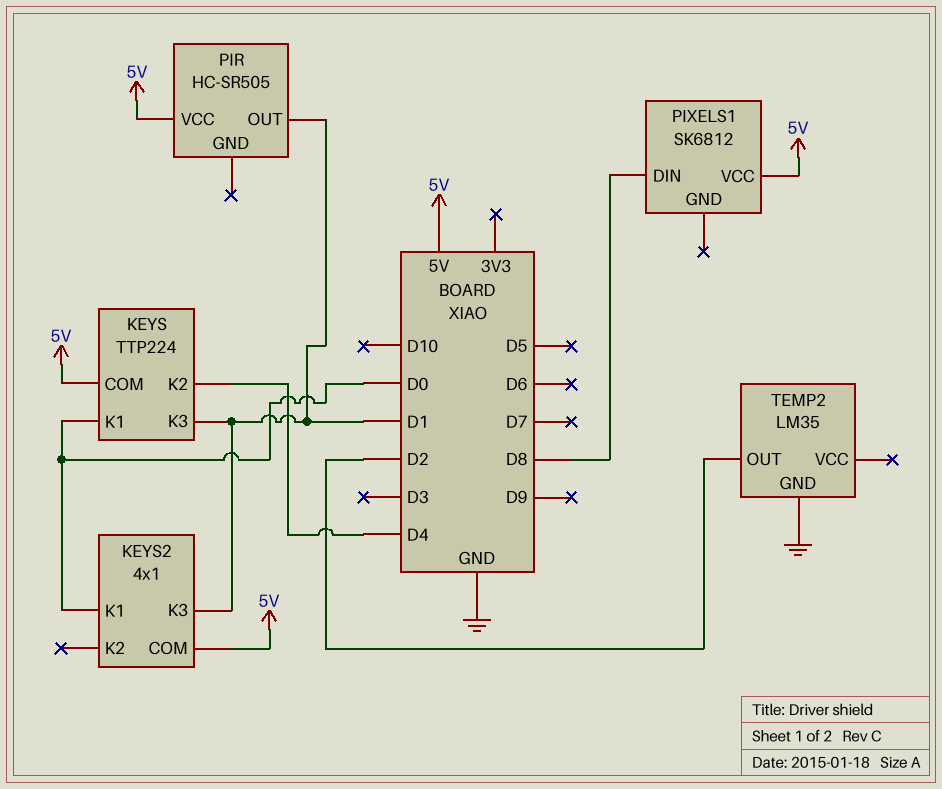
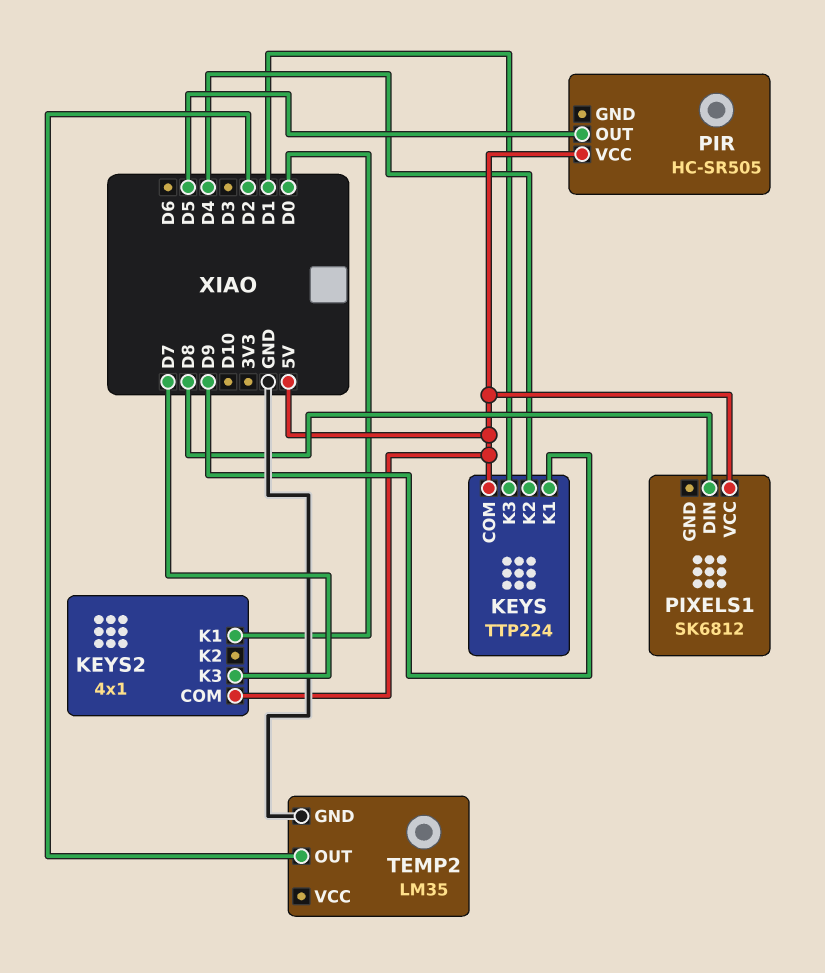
KEYS pin K1: D0 -> D9
KEYS2 pin K3: D1 -> D7
PIR pin OUT: D1 -> D5

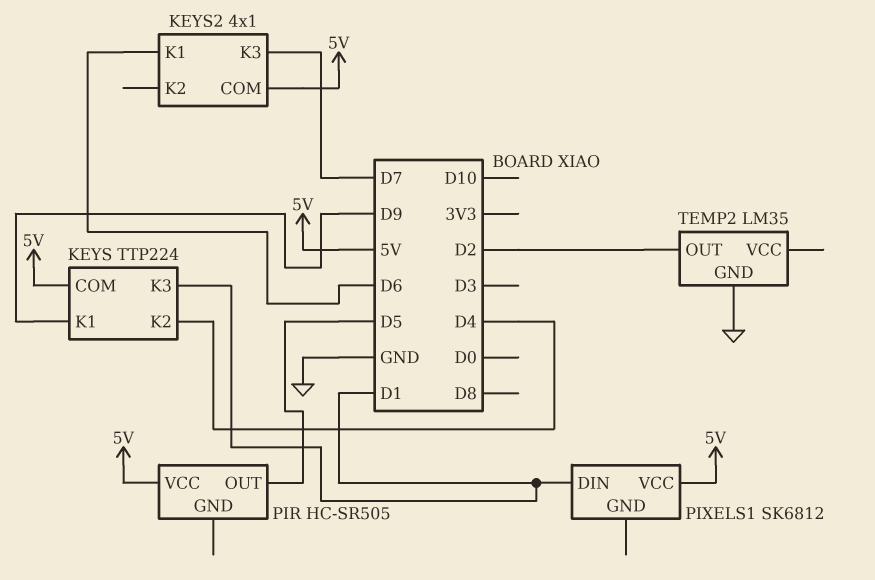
KEYS2 pin K1: D0 -> D6
PIXELS1 pin DIN: D8 -> D1

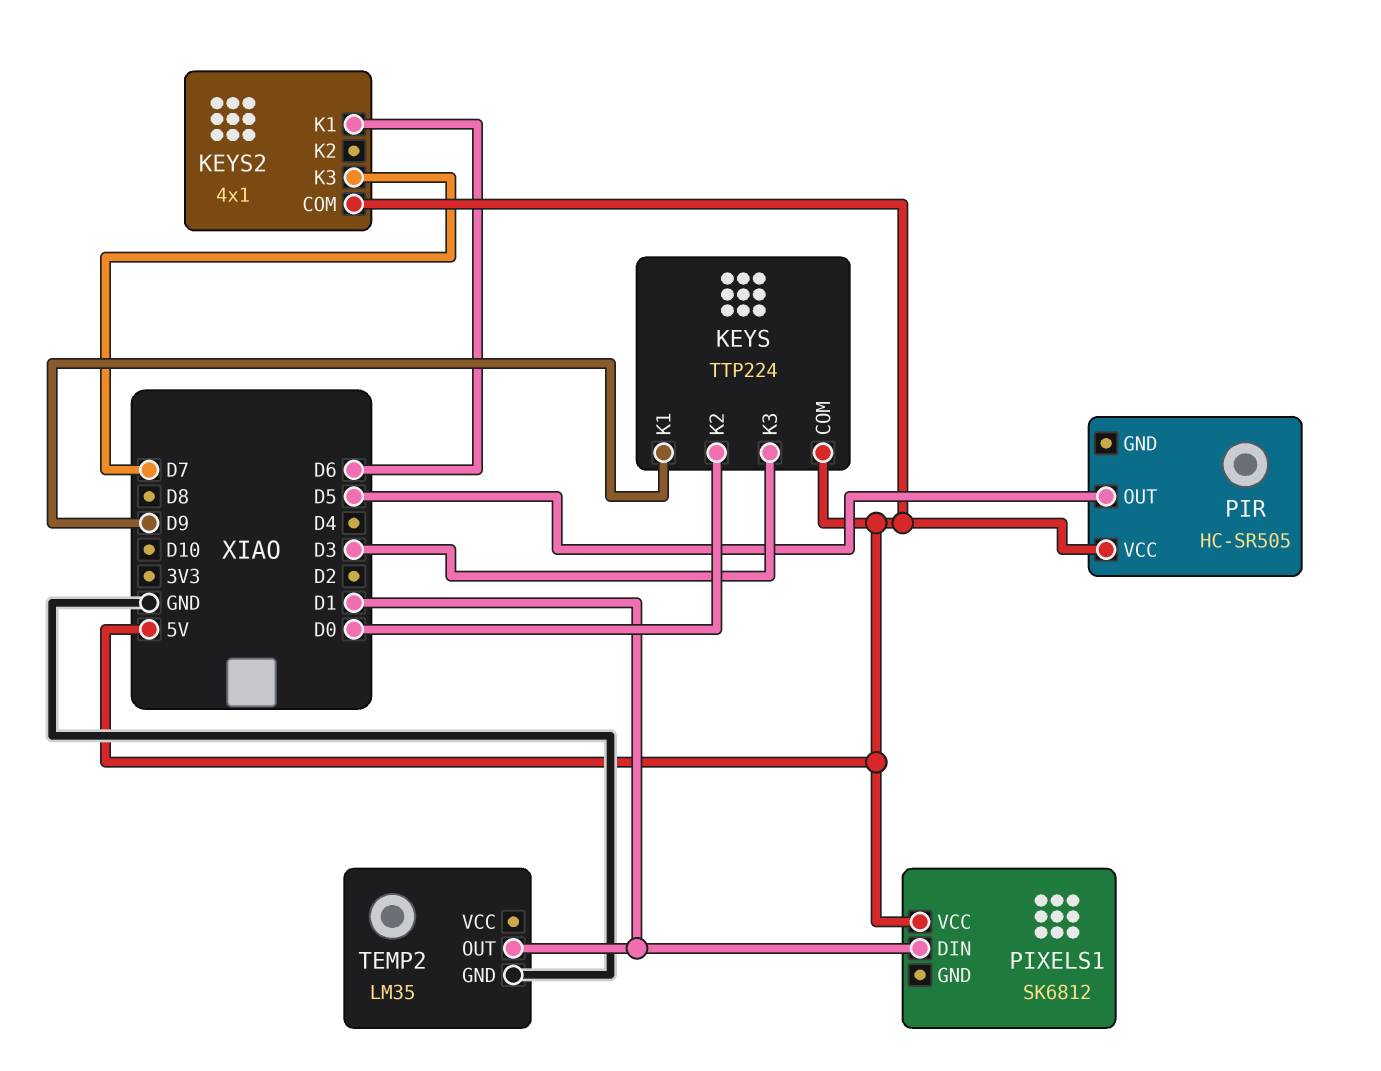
KEYS pin K2: D4 -> D0
KEYS pin K3: D1 -> D3
TEMP2 pin OUT: D2 -> D1

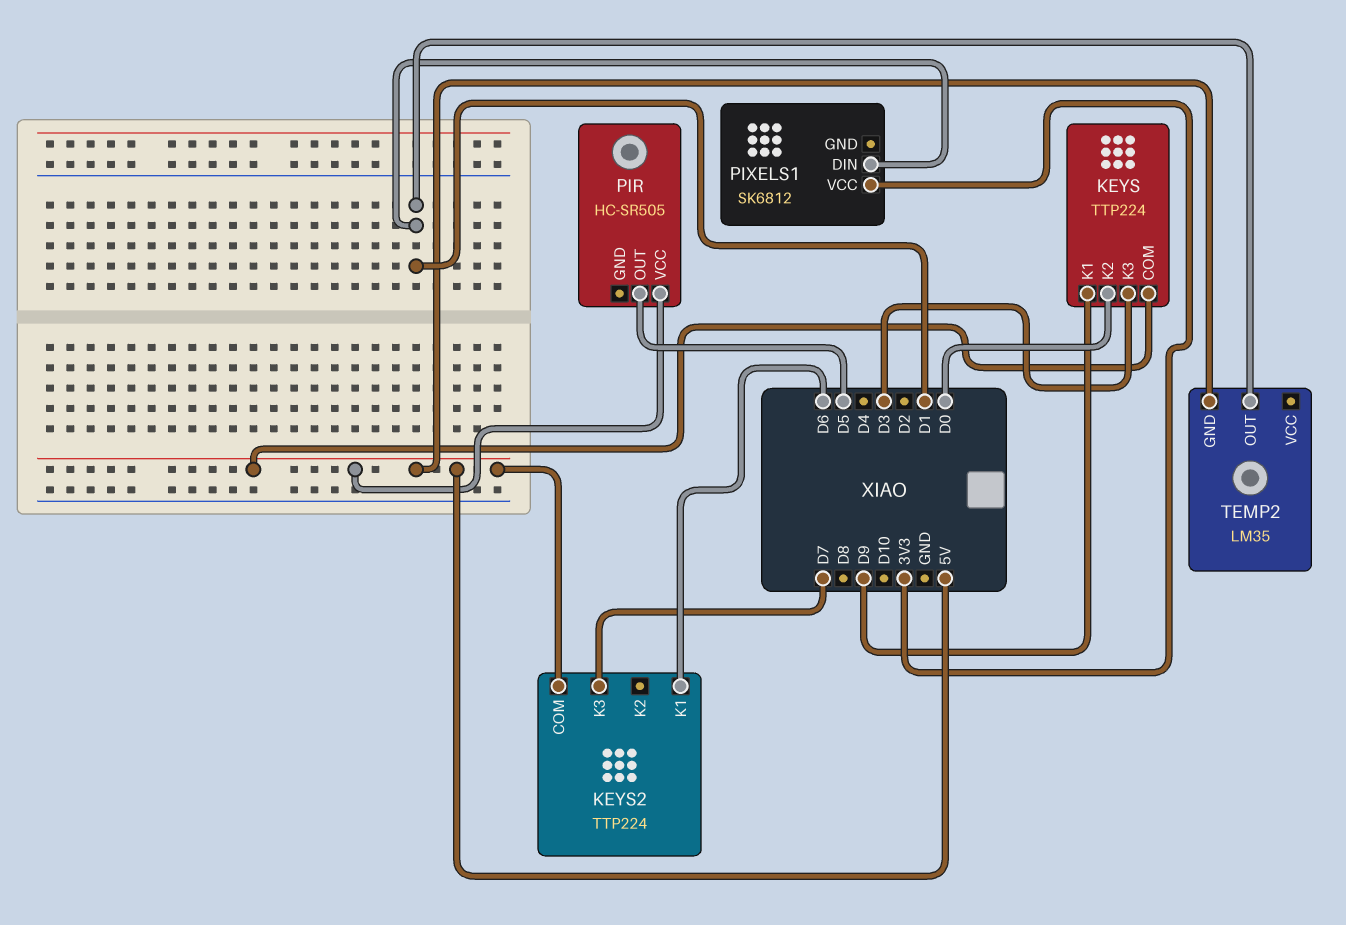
KEYS2: 4x1 -> TTP224
PIXELS1 pin VCC: 5V -> 3V3
TEMP2 pin GND: GND -> 5V

